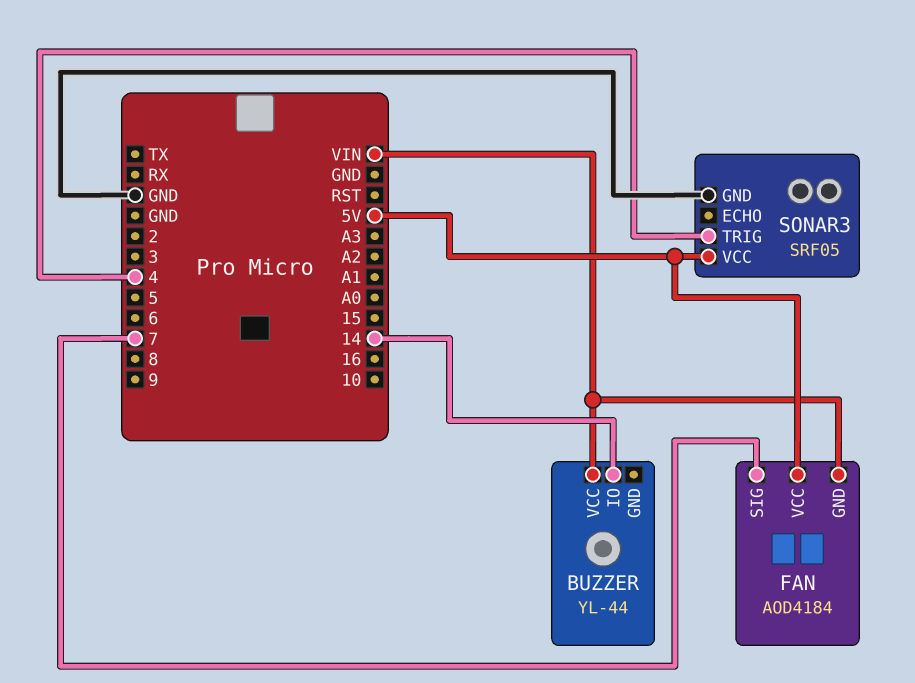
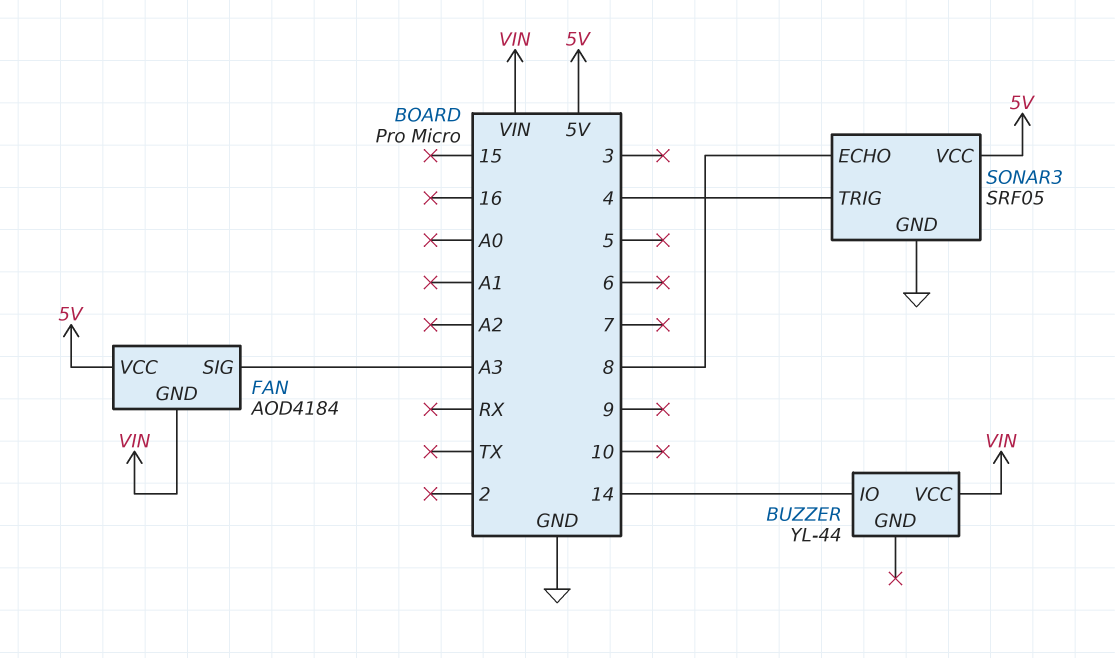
FAN pin SIG: 7 -> A3
SONAR3 pin ECHO: none -> 8

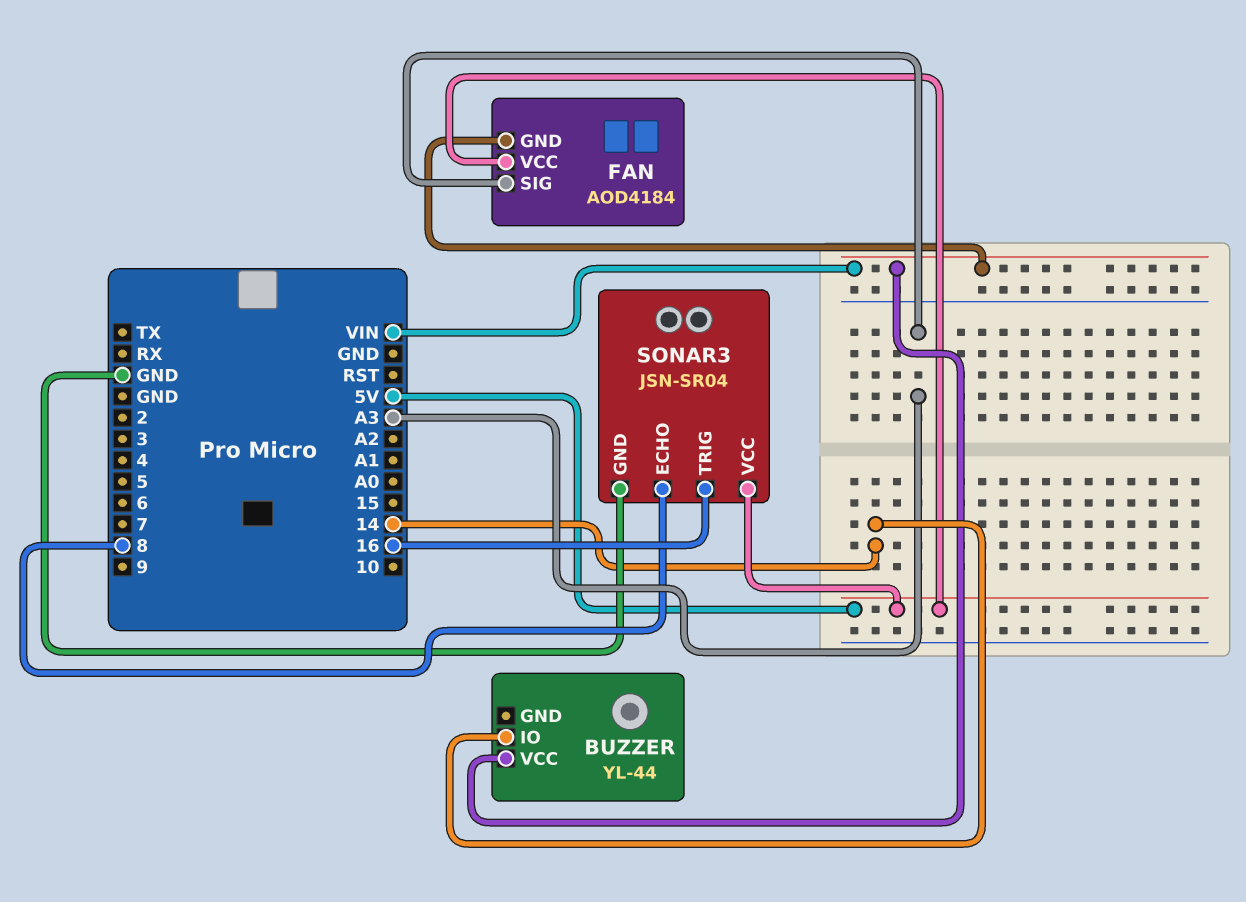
SONAR3: SRF05 -> JSN-SR04
SONAR3 pin TRIG: 4 -> 16

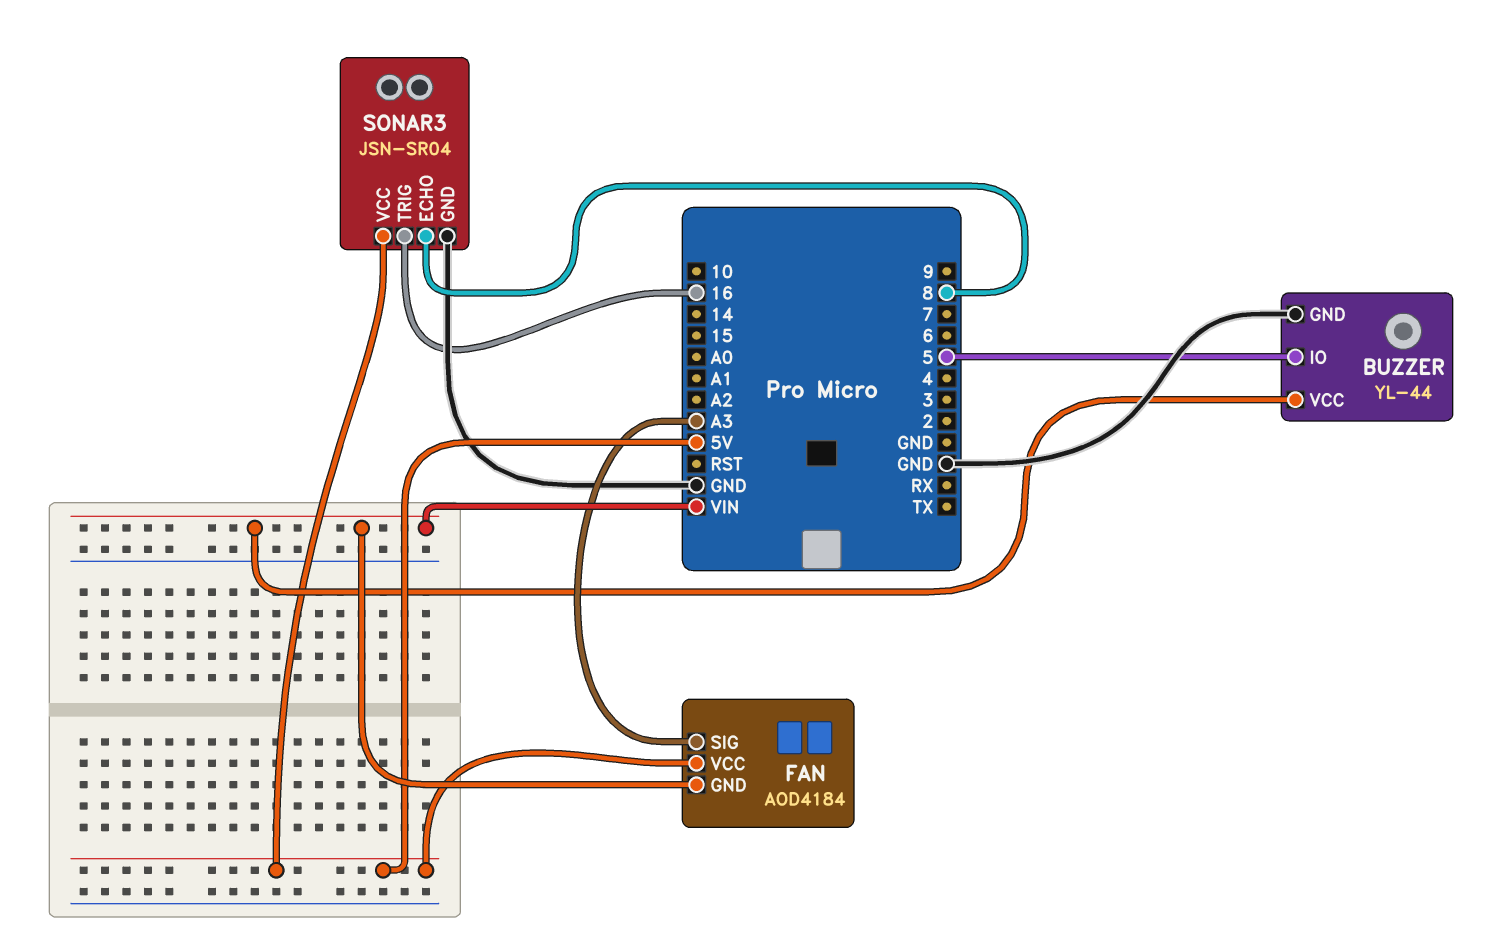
BUZZER pin GND: none -> GND
BUZZER pin IO: 14 -> 5

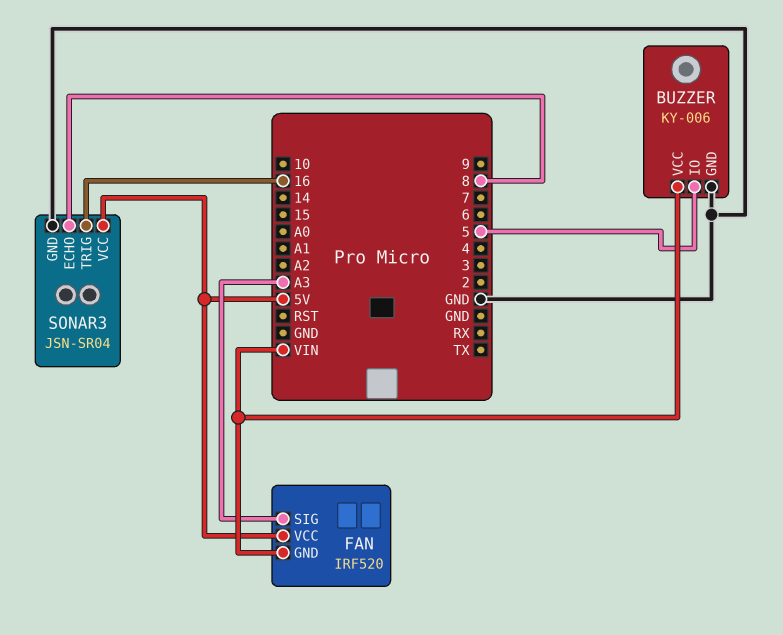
BUZZER: YL-44 -> KY-006
FAN: AOD4184 -> IRF520

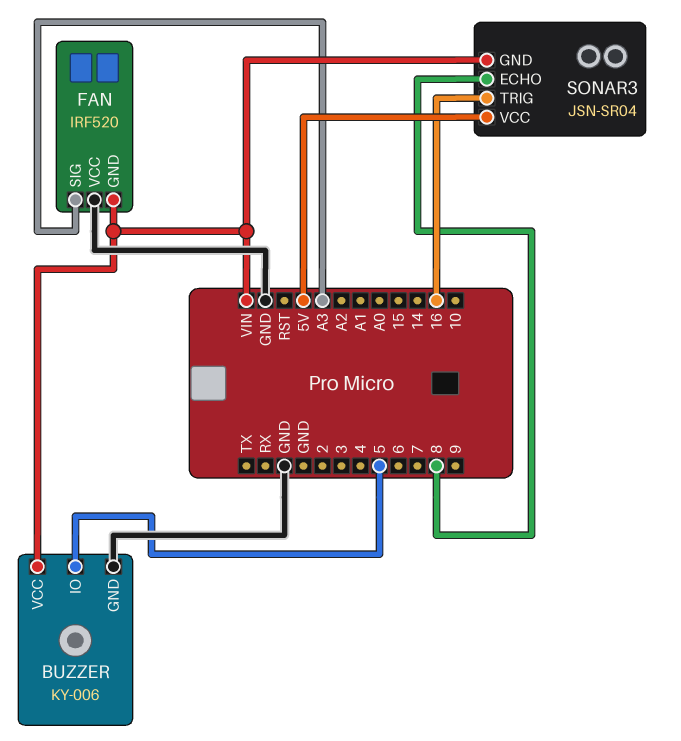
FAN pin VCC: 5V -> GND
SONAR3 pin GND: GND -> VIN

